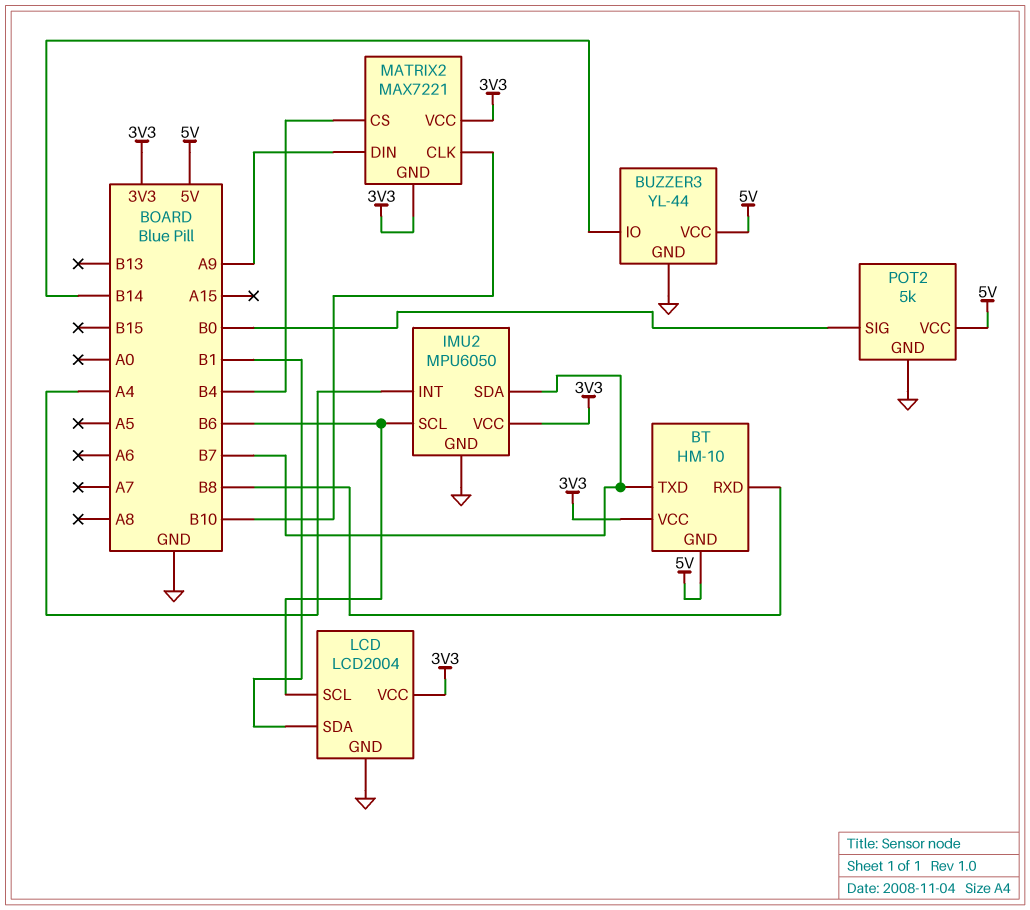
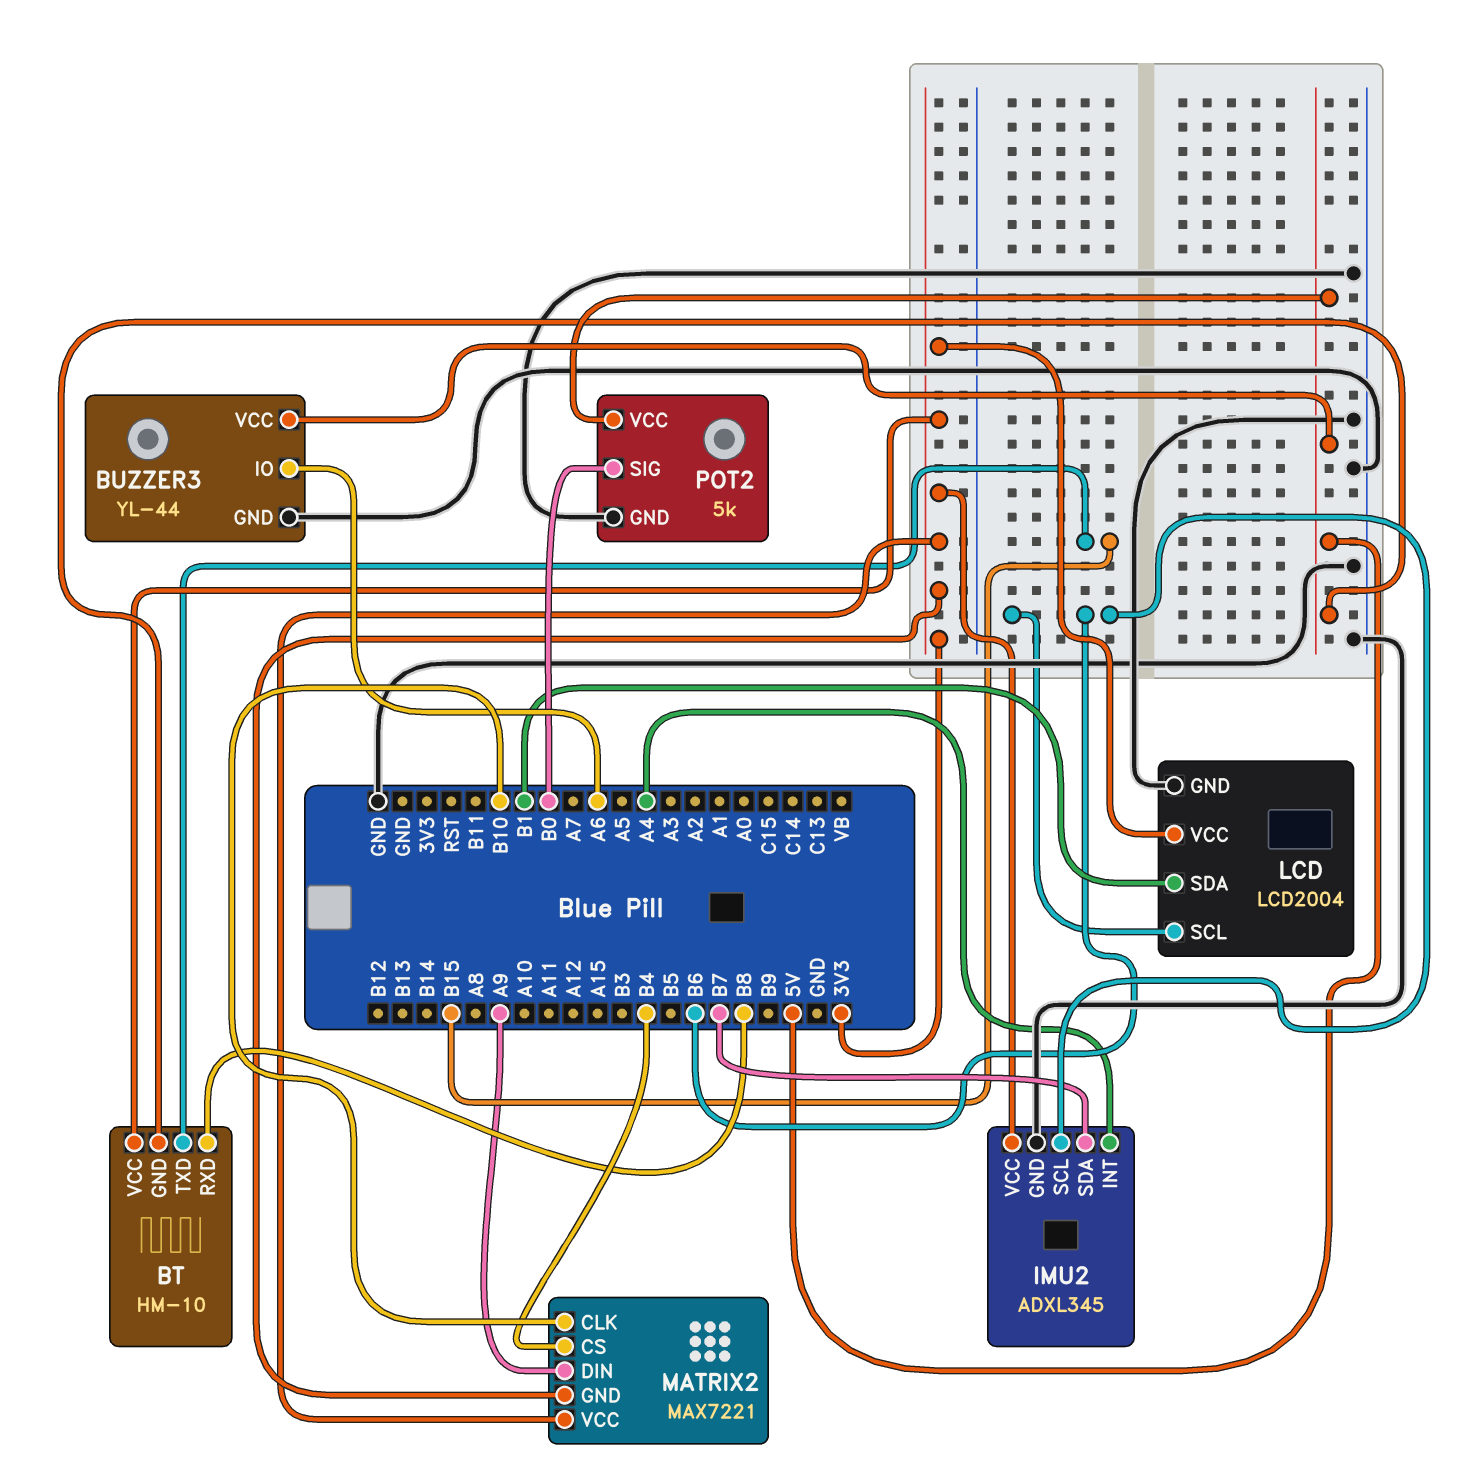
BT pin TXD: B7 -> B15
BUZZER3 pin IO: B14 -> A6
IMU2: MPU6050 -> ADXL345

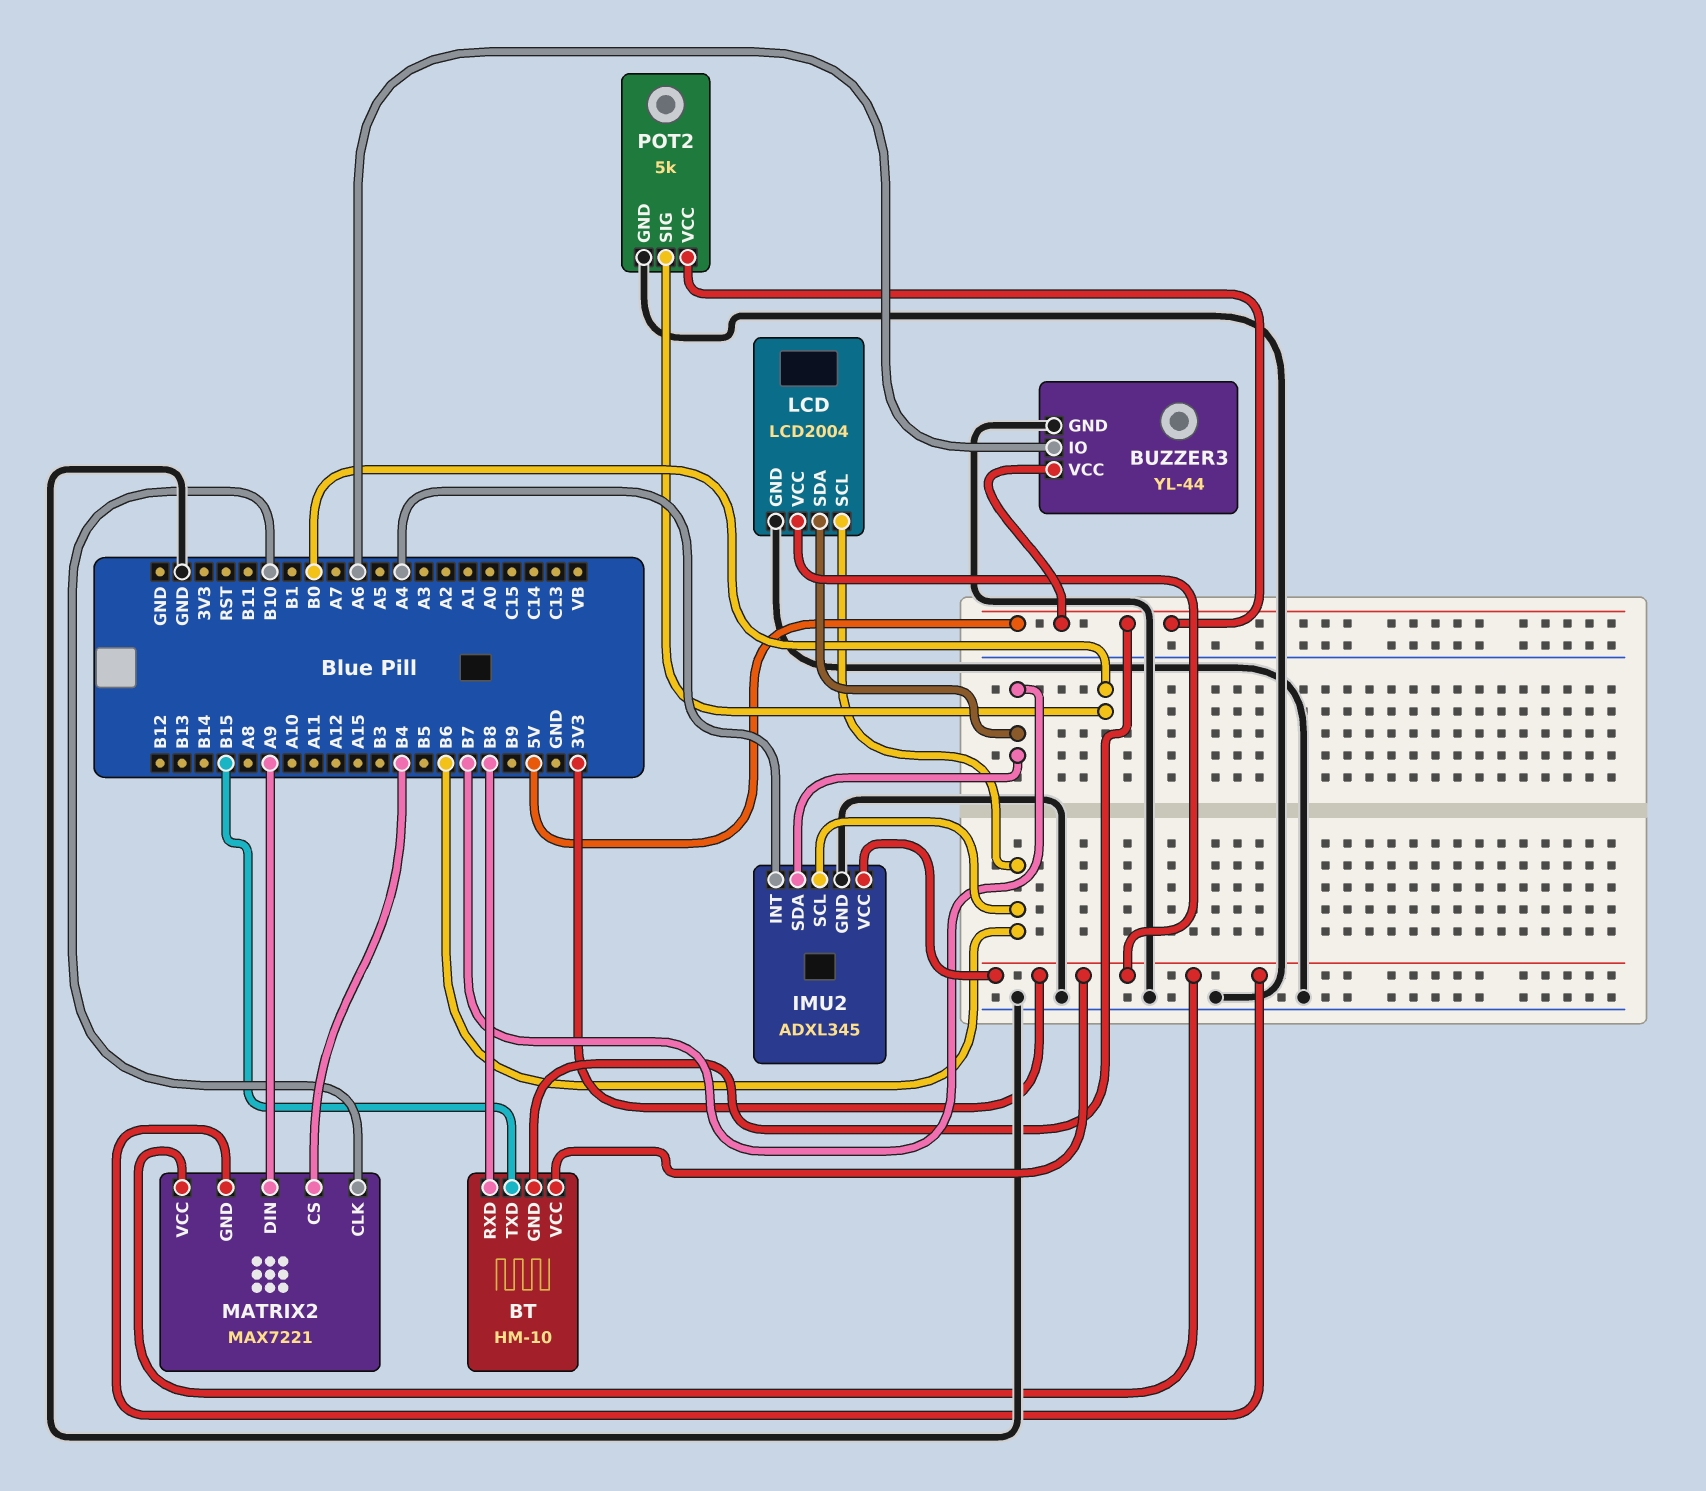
LCD pin SDA: B1 -> B7

